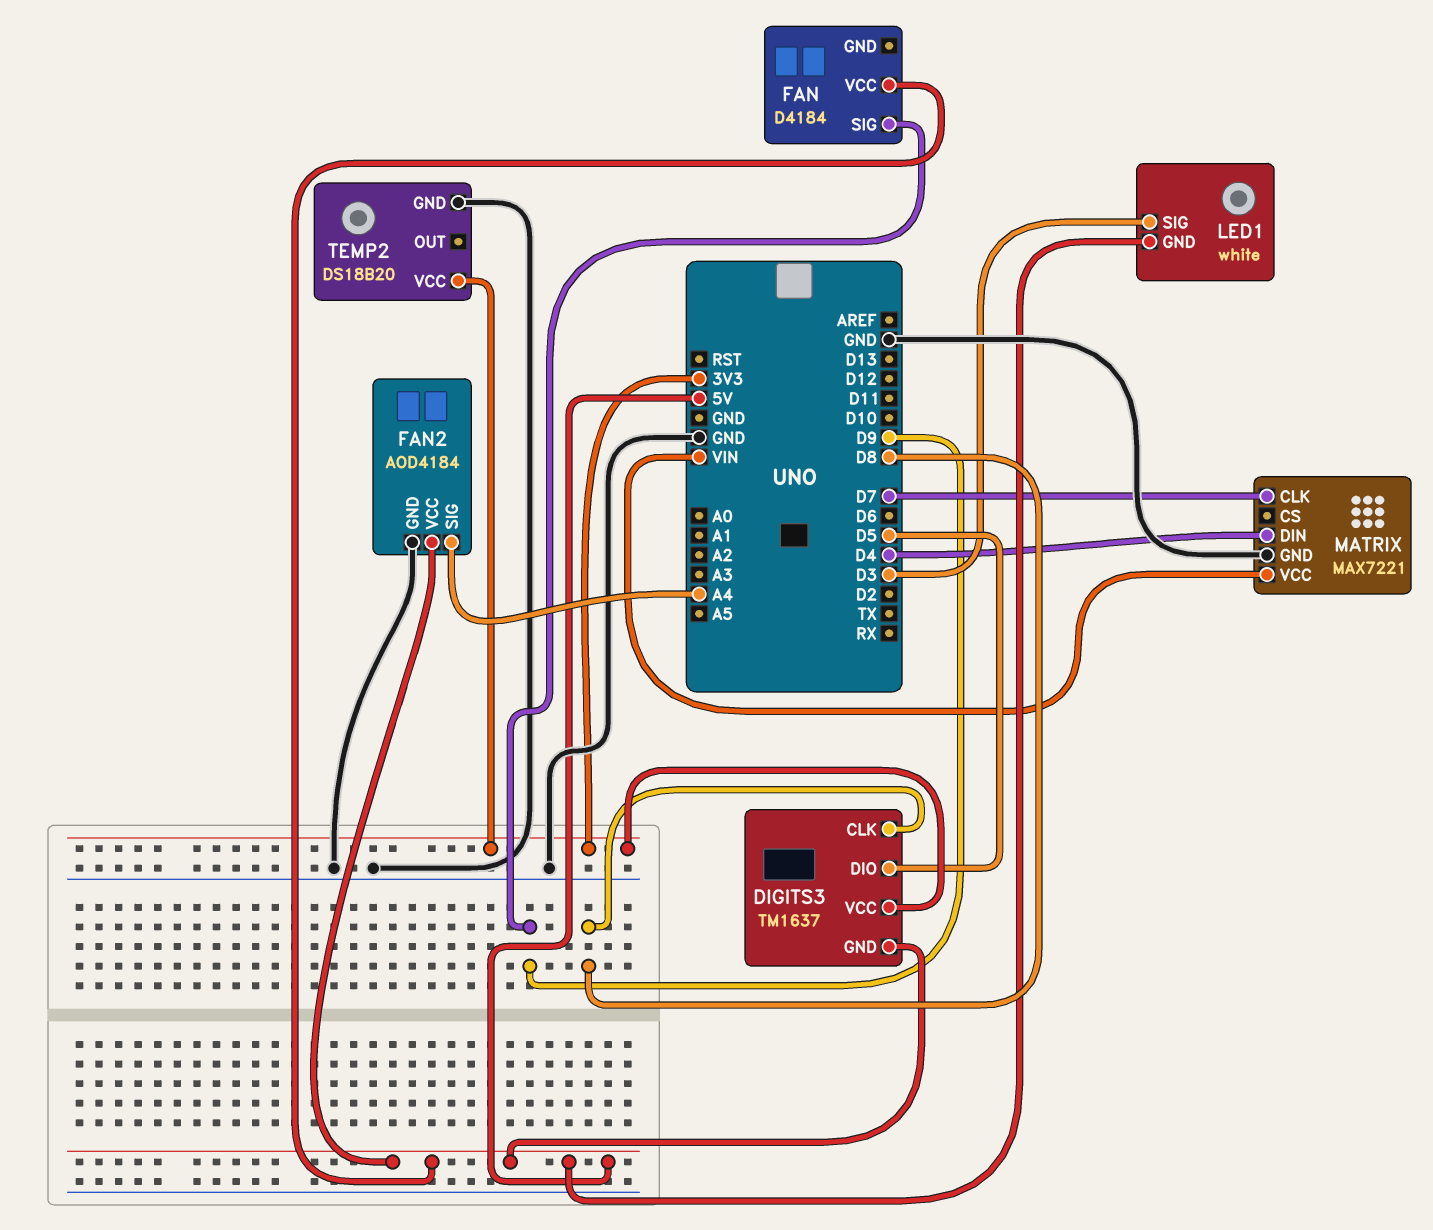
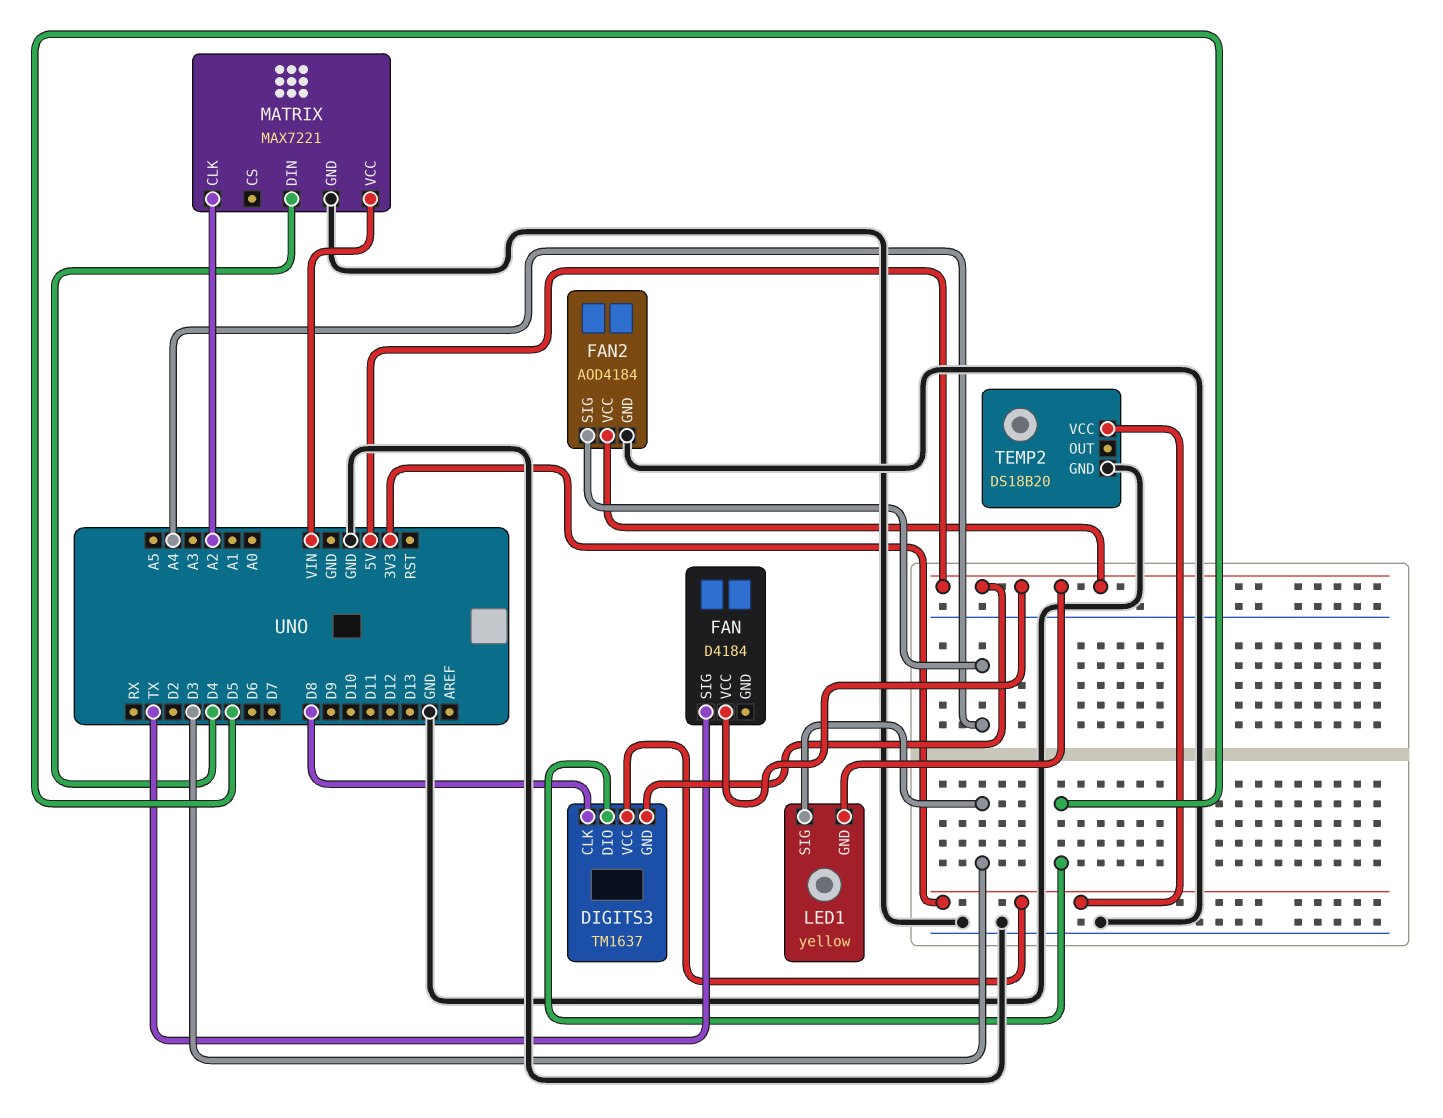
FAN pin SIG: D9 -> TX
LED1: white -> yellow
MATRIX pin CLK: D7 -> A2

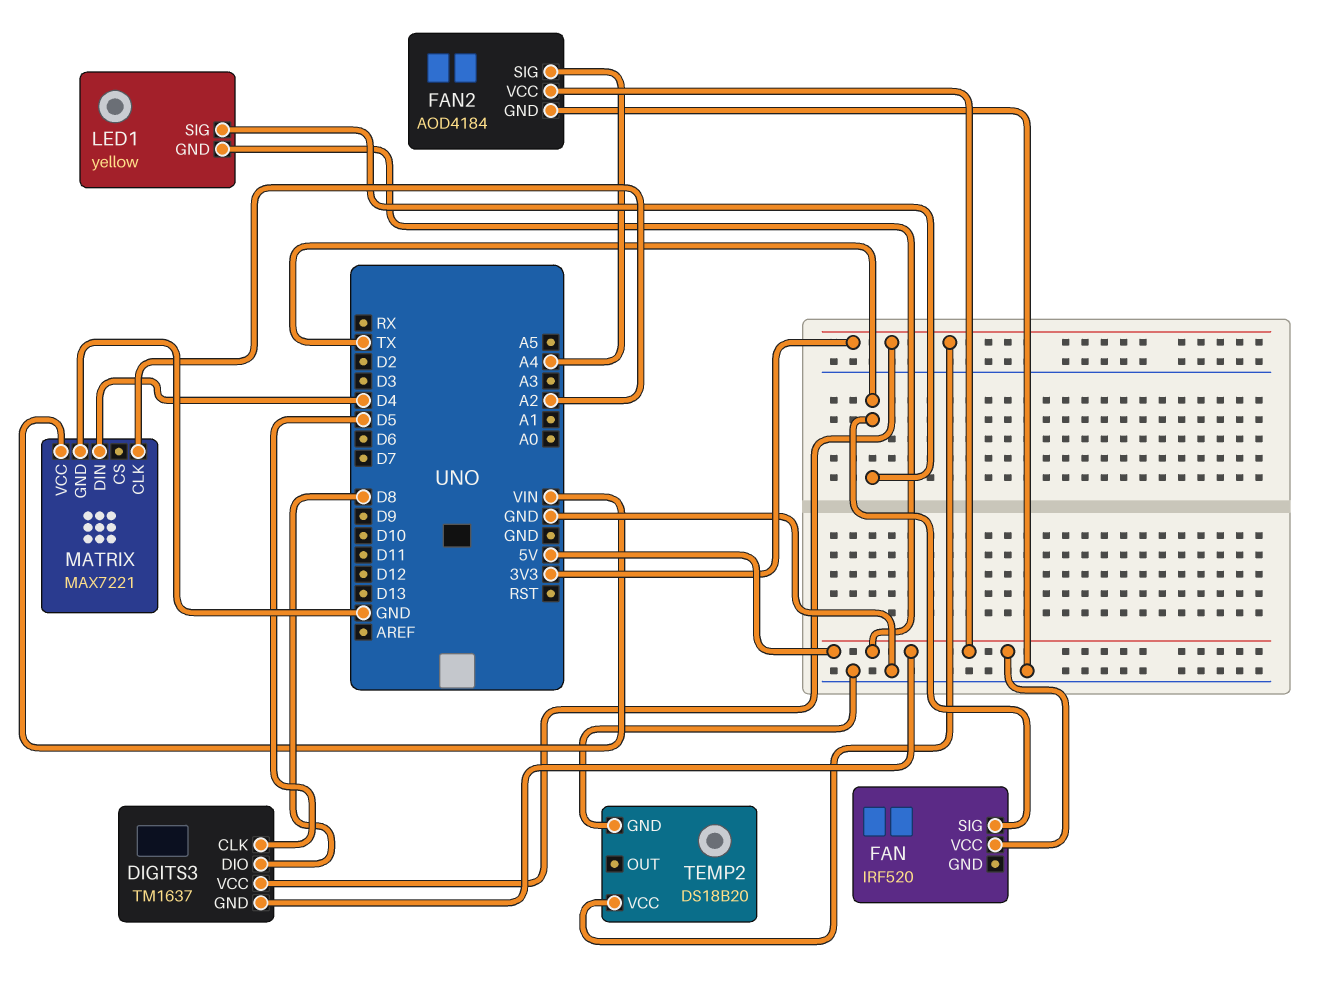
DIGITS3 pin CLK: D8 -> D5
DIGITS3 pin DIO: D5 -> D8
FAN: D4184 -> IRF520
LED1 pin SIG: D3 -> TX

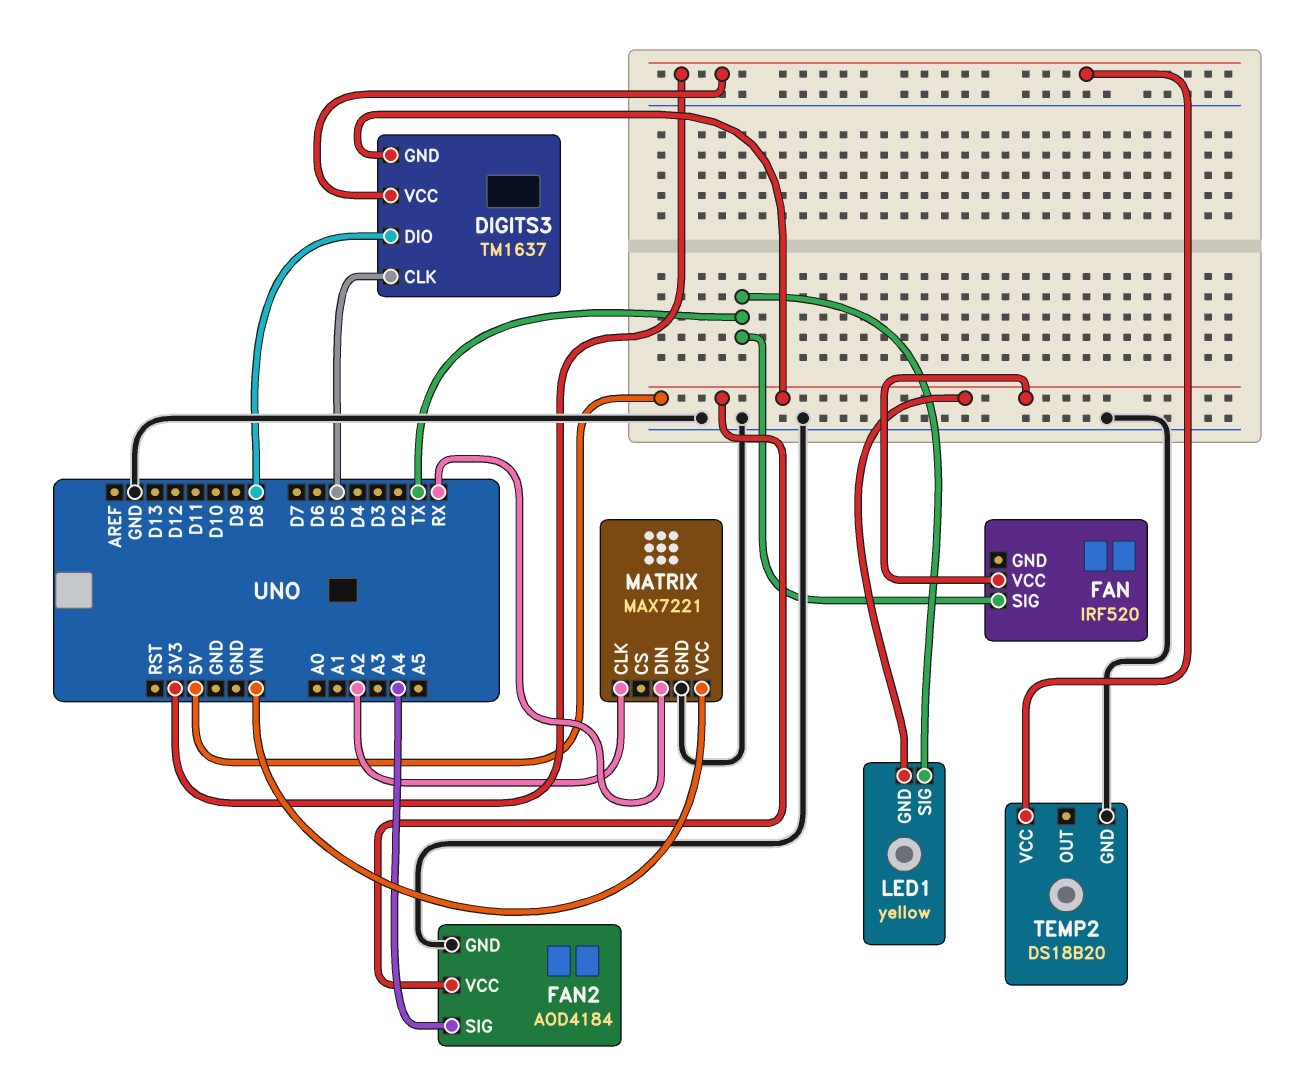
MATRIX pin DIN: D4 -> RX

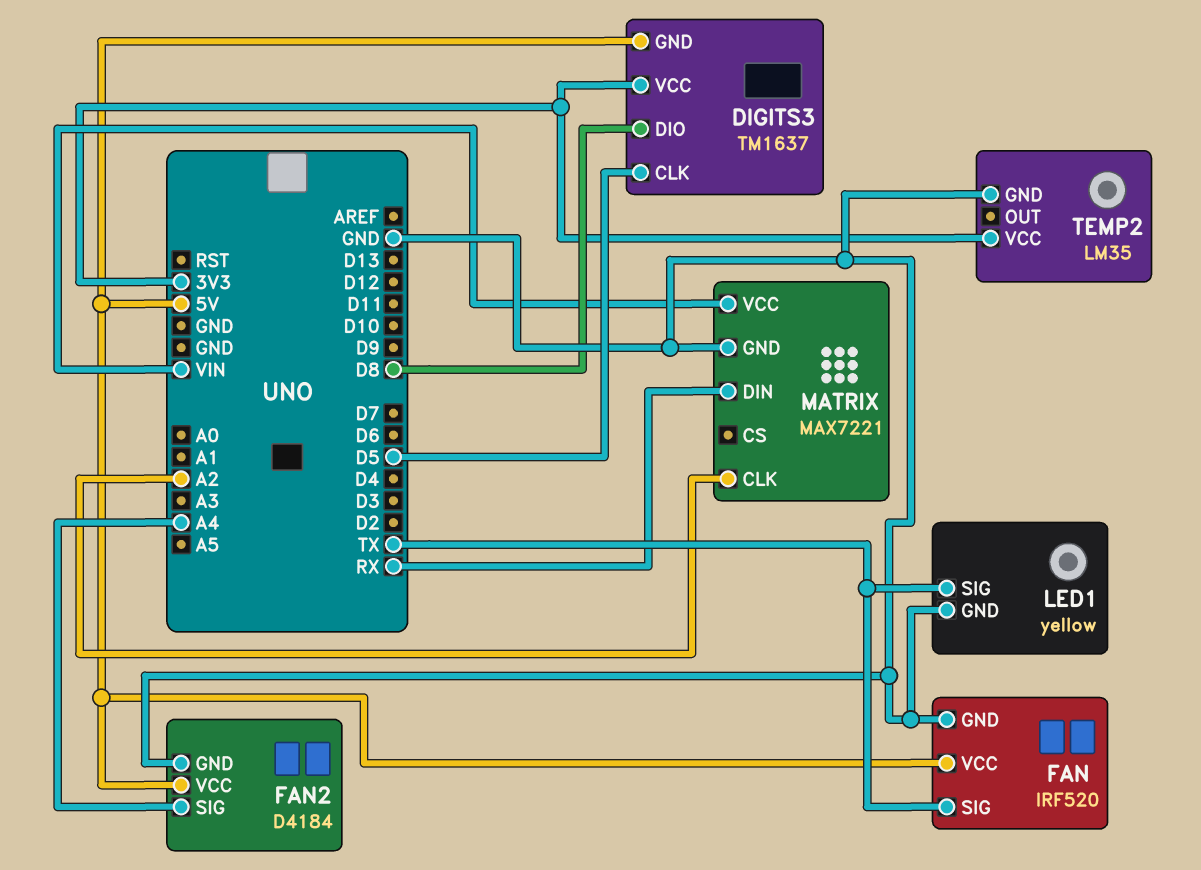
FAN pin GND: none -> GND
FAN2: AOD4184 -> D4184
LED1 pin GND: 5V -> GND
TEMP2: DS18B20 -> LM35

